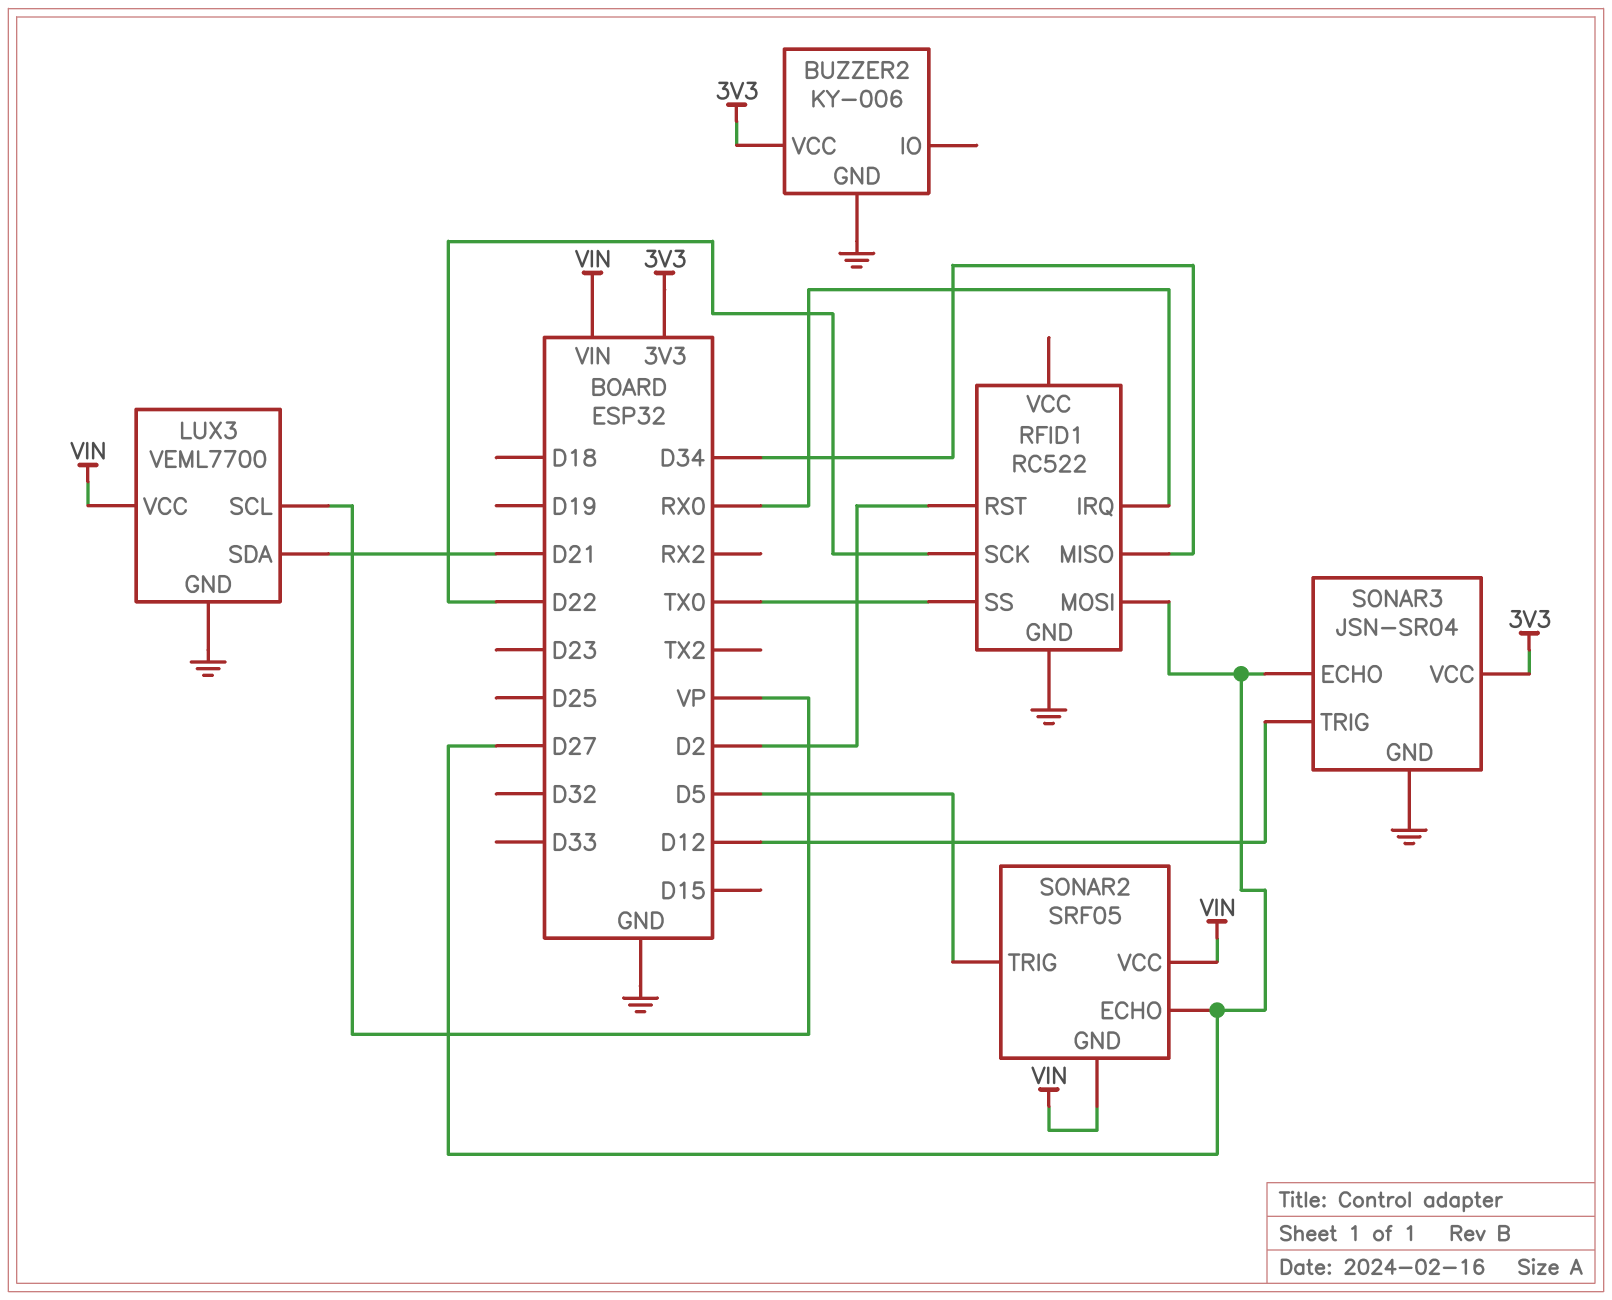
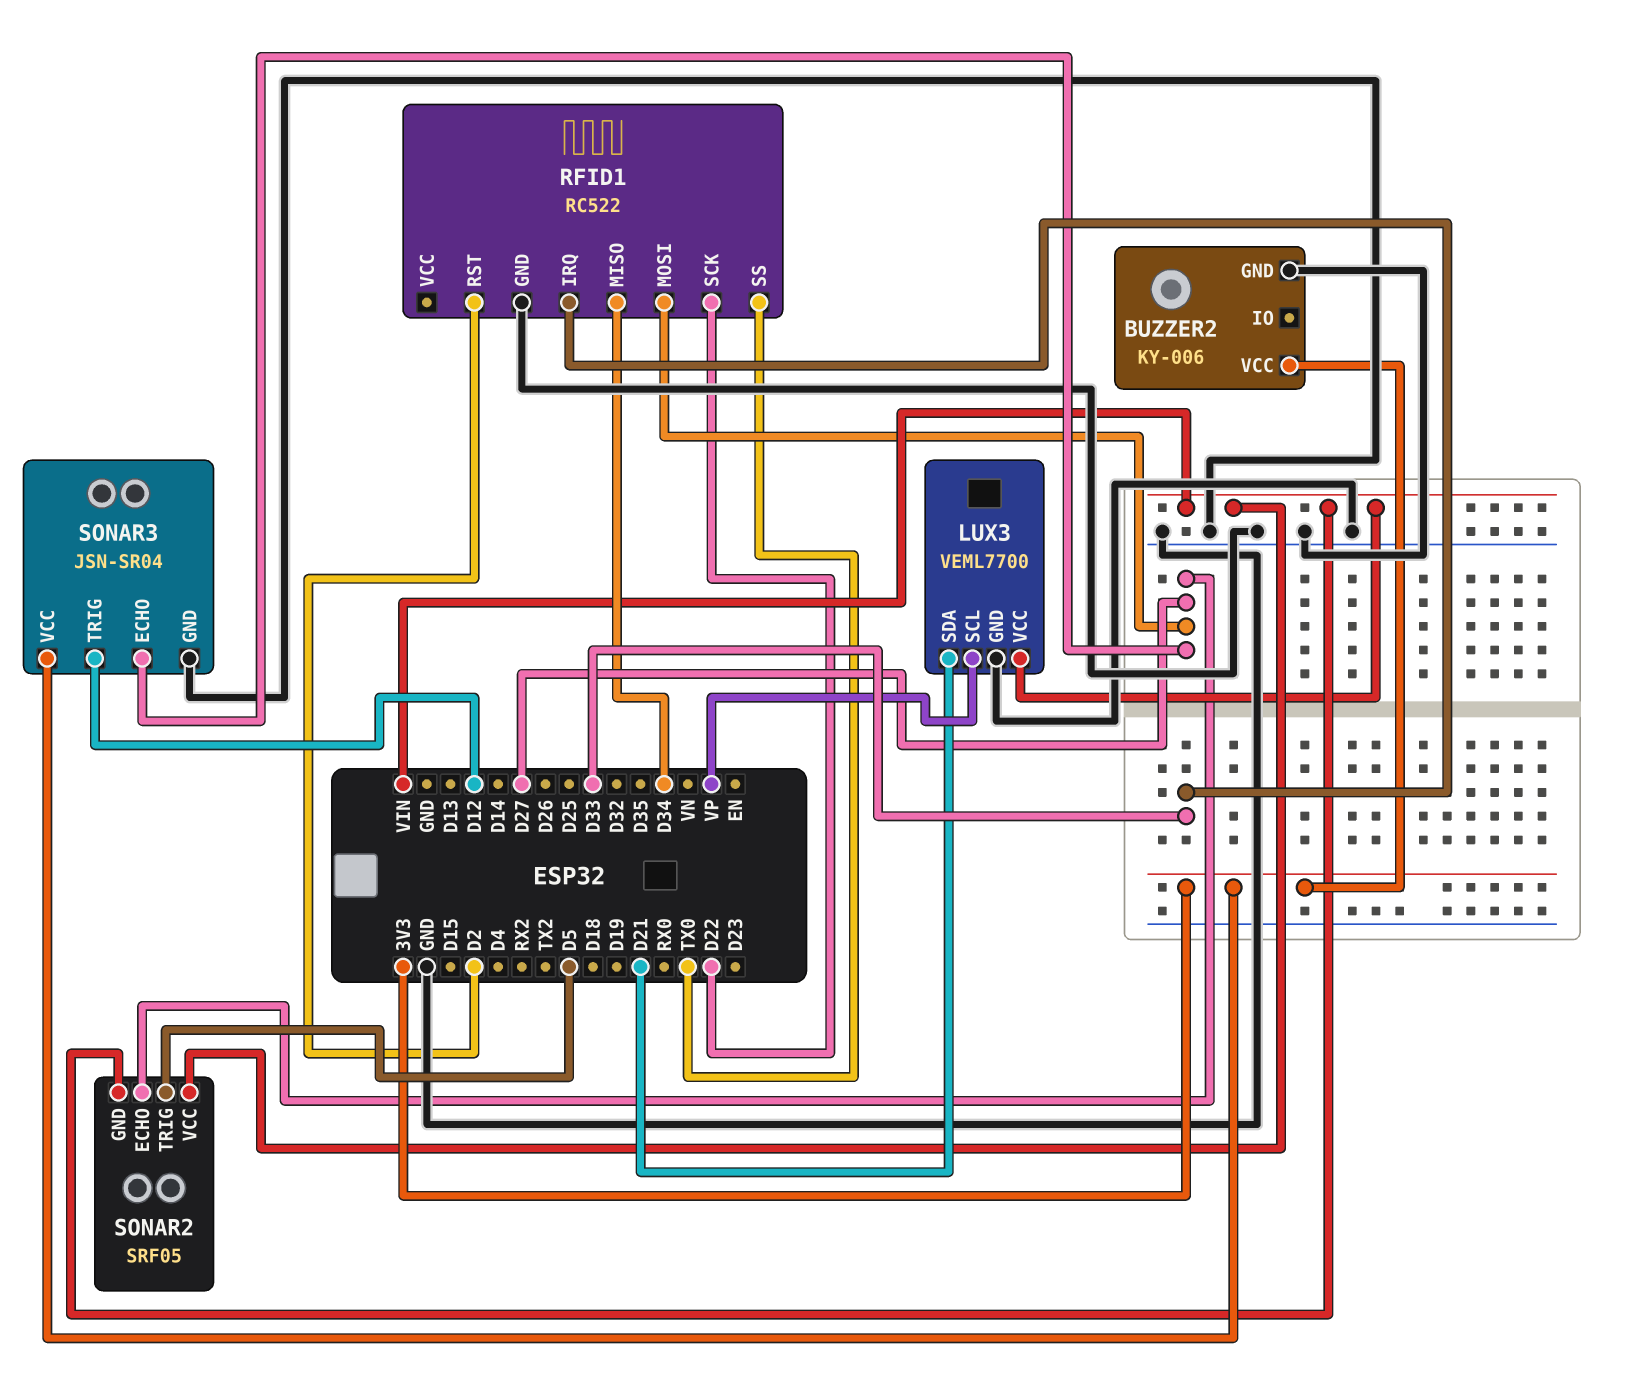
RFID1 pin IRQ: RX0 -> D33

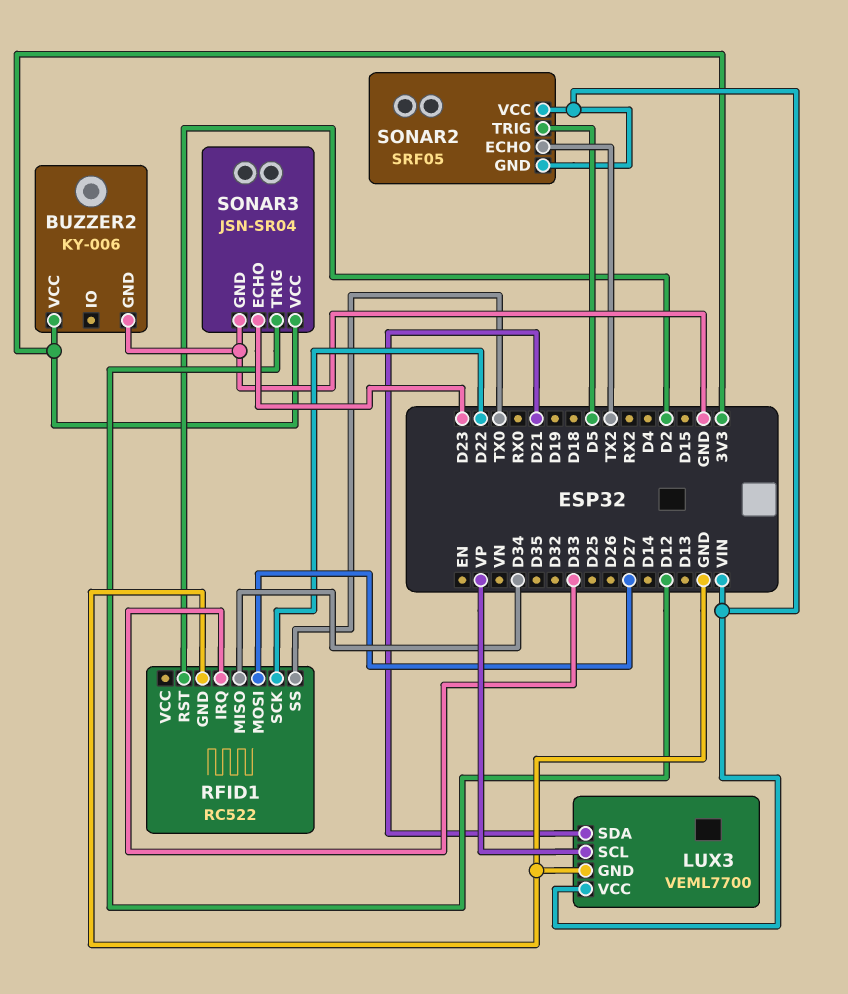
SONAR2 pin ECHO: D27 -> TX2
SONAR3 pin ECHO: D27 -> D23

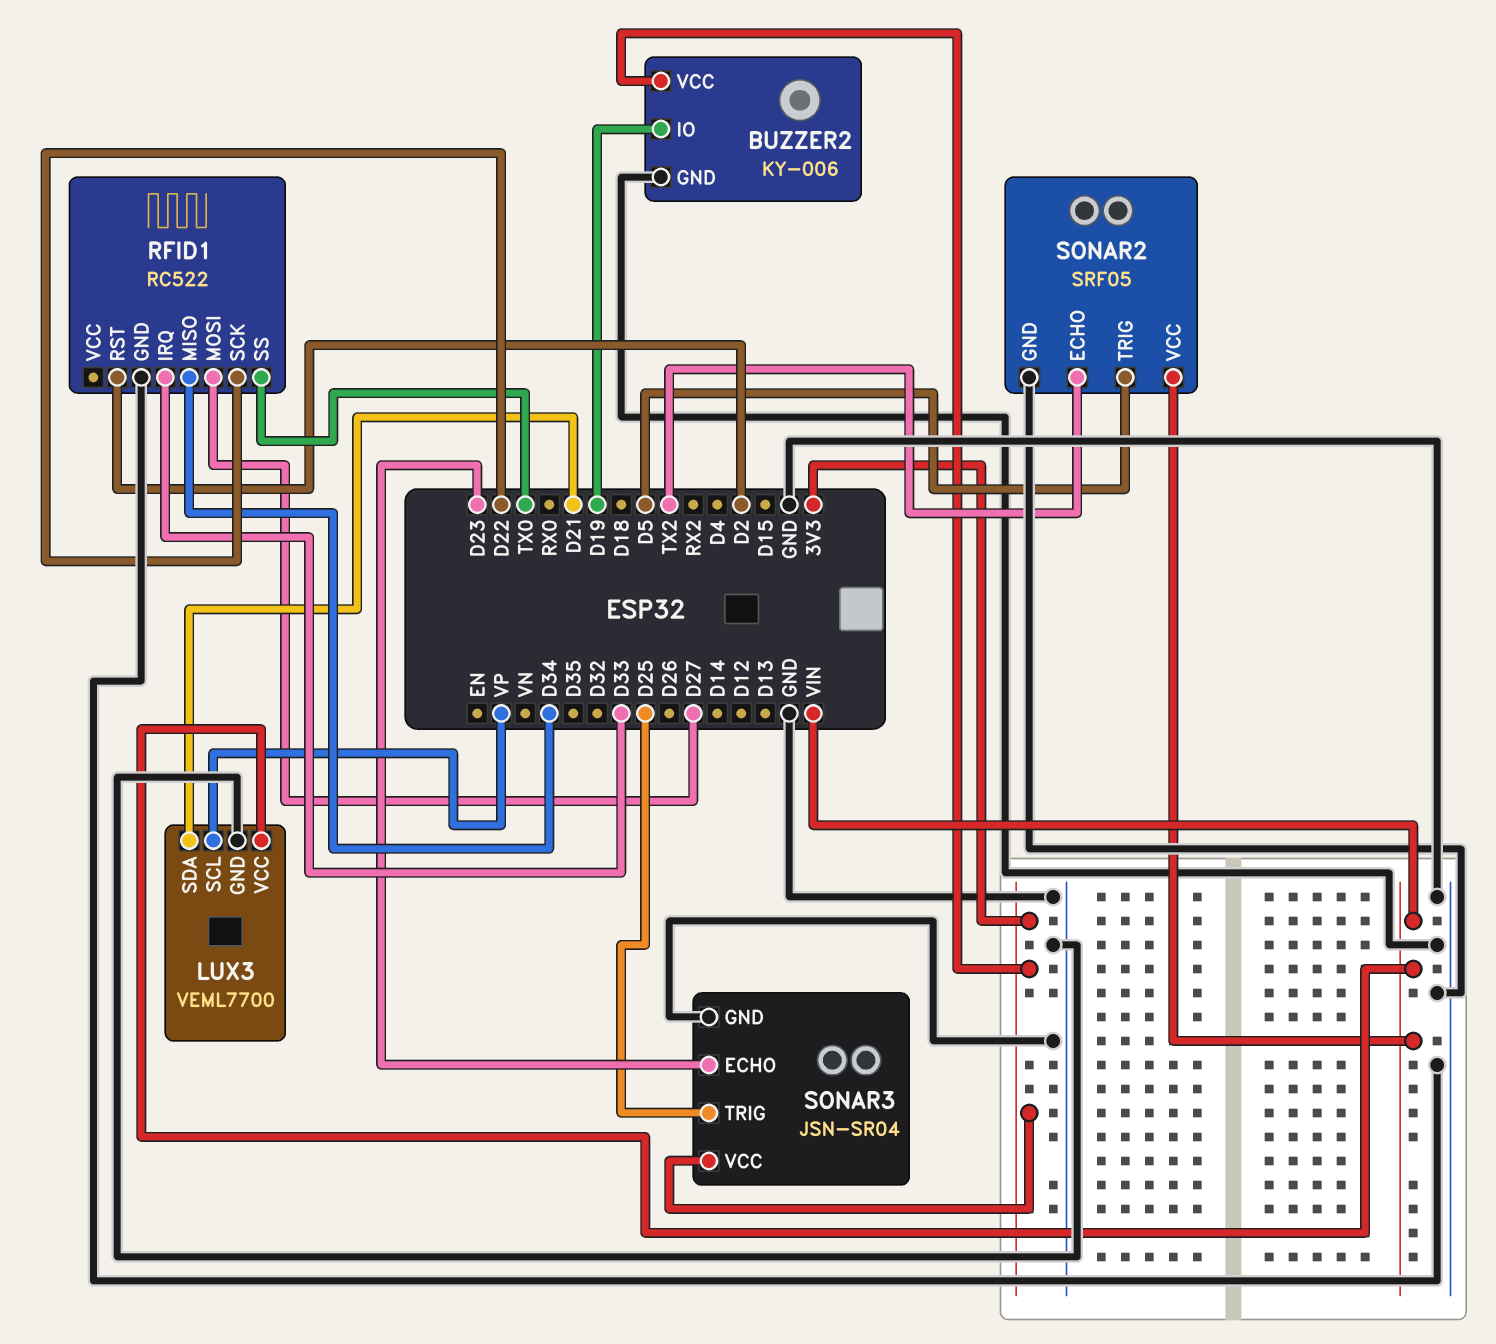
BUZZER2 pin IO: none -> D19
SONAR2 pin GND: VIN -> GND
SONAR3 pin TRIG: D12 -> D25

